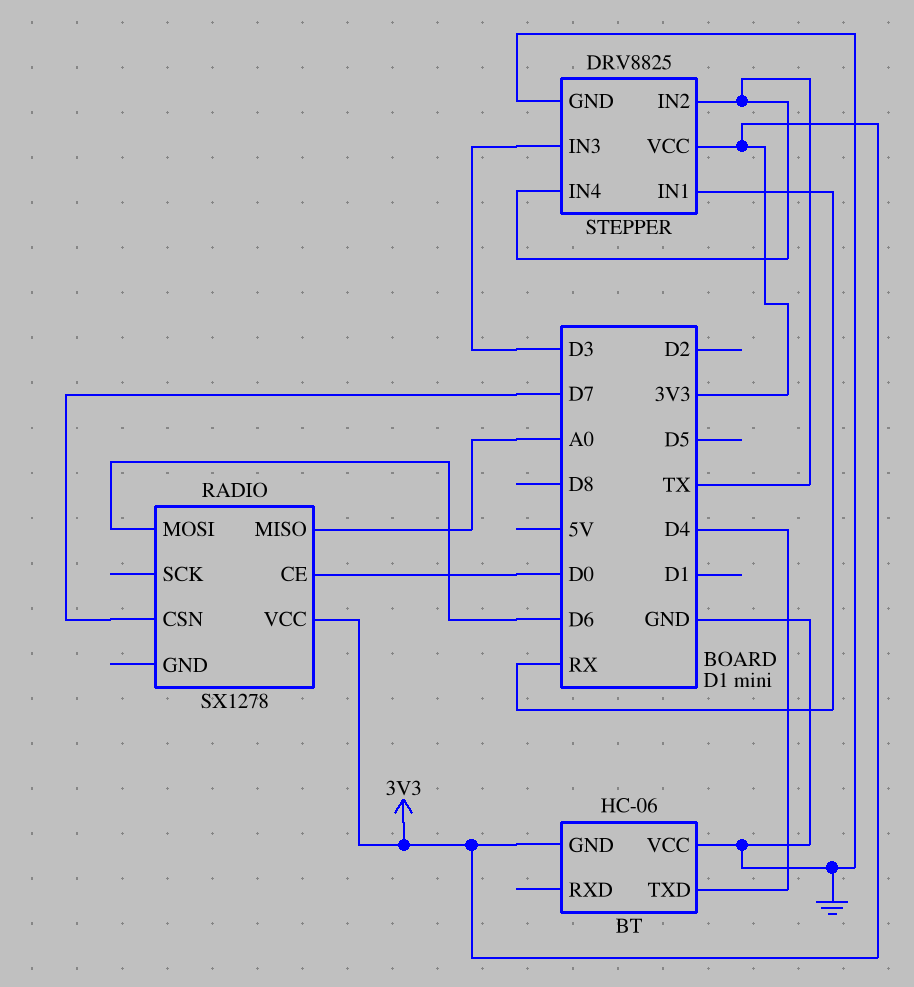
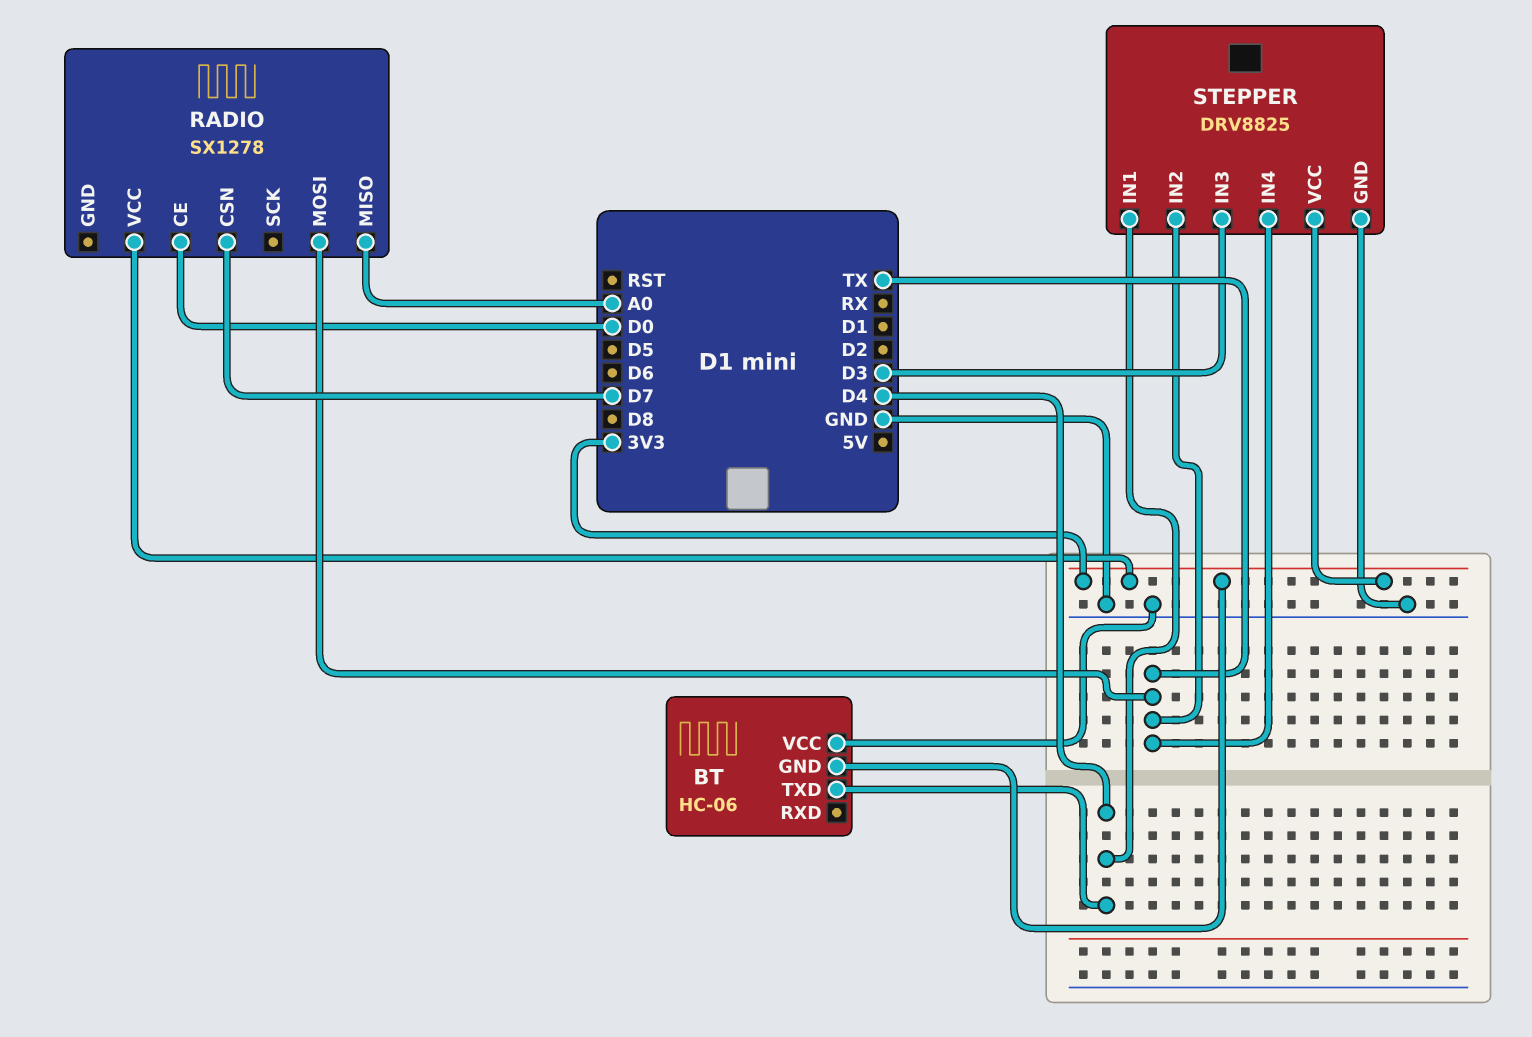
RADIO pin MOSI: D6 -> TX
STEPPER pin IN1: RX -> D4

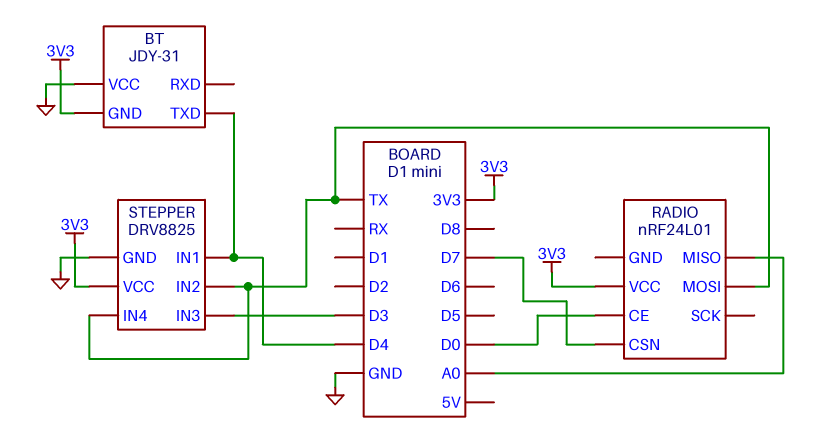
BT: HC-06 -> JDY-31
RADIO: SX1278 -> nRF24L01

